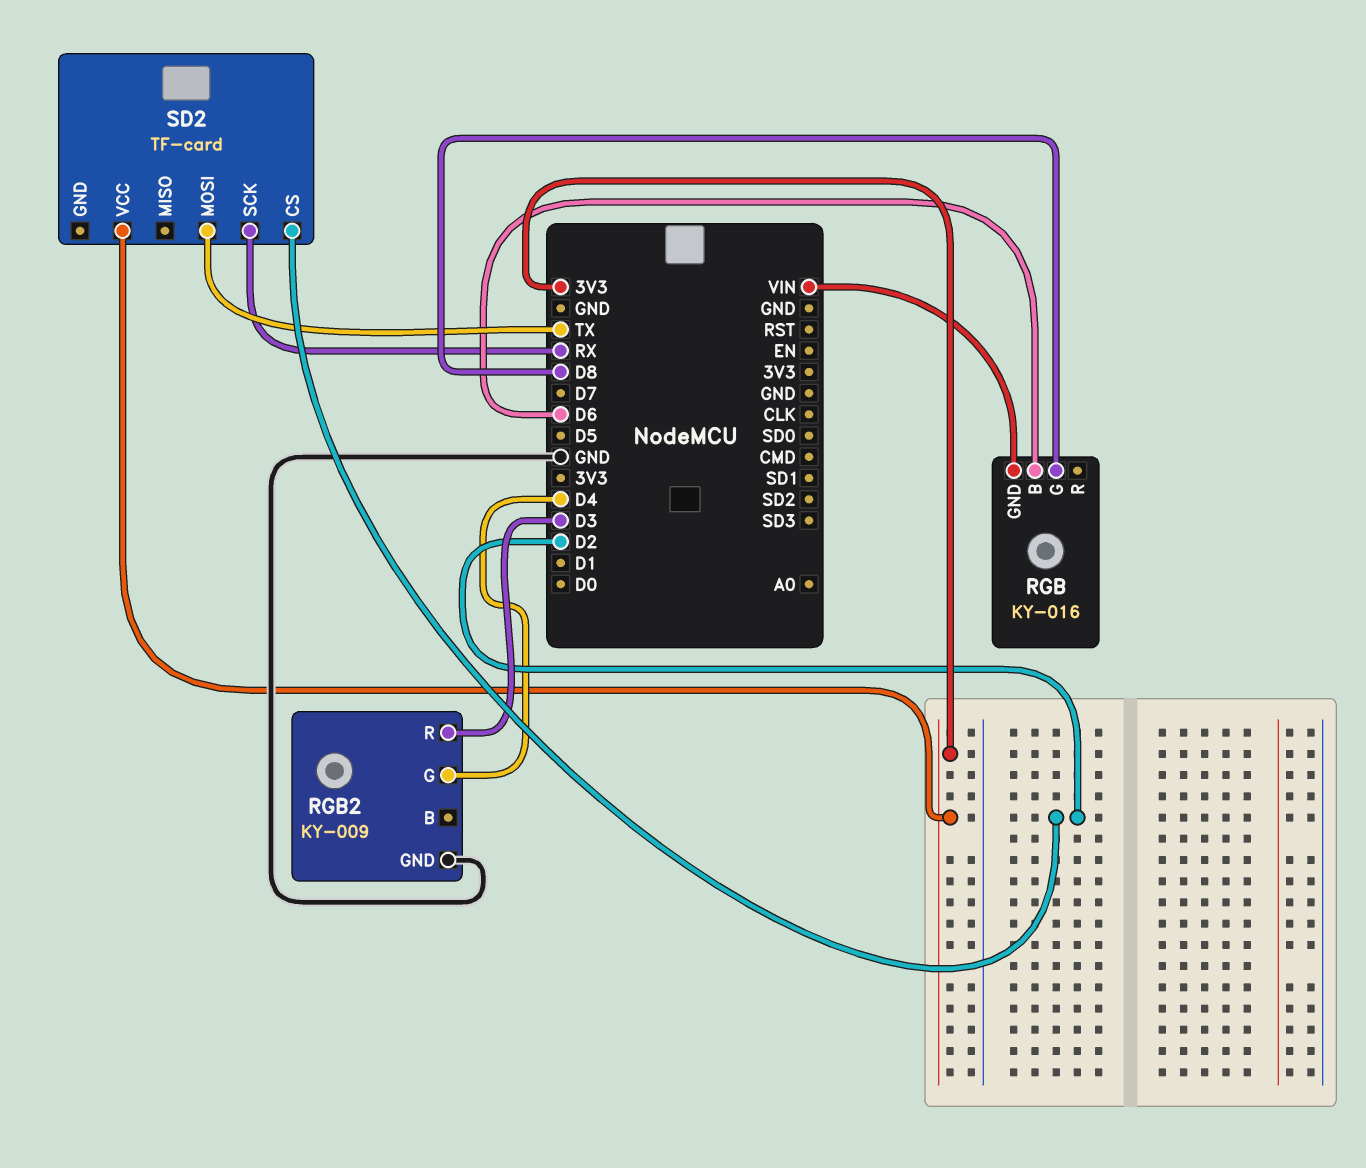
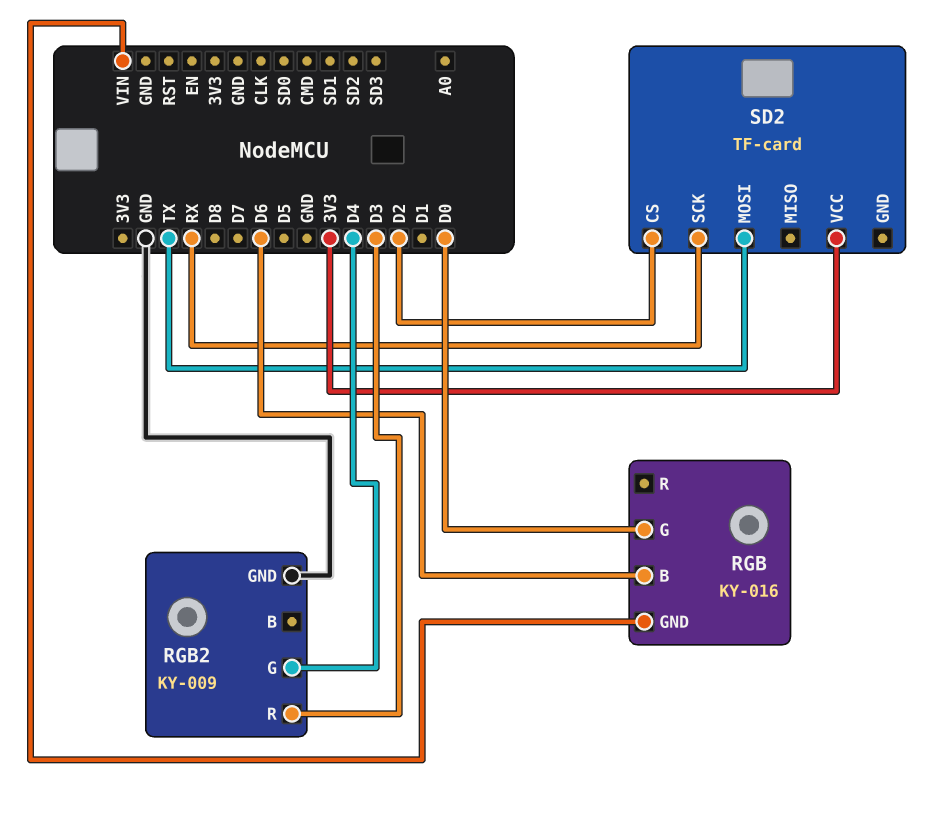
RGB pin G: D8 -> D0

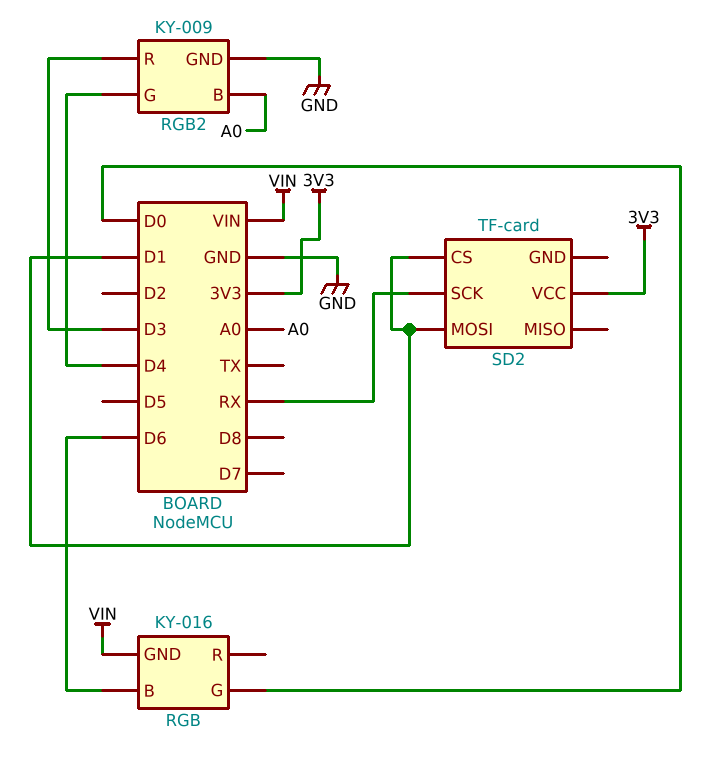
RGB2 pin B: none -> A0
SD2 pin CS: D2 -> D1
SD2 pin MOSI: TX -> D1

